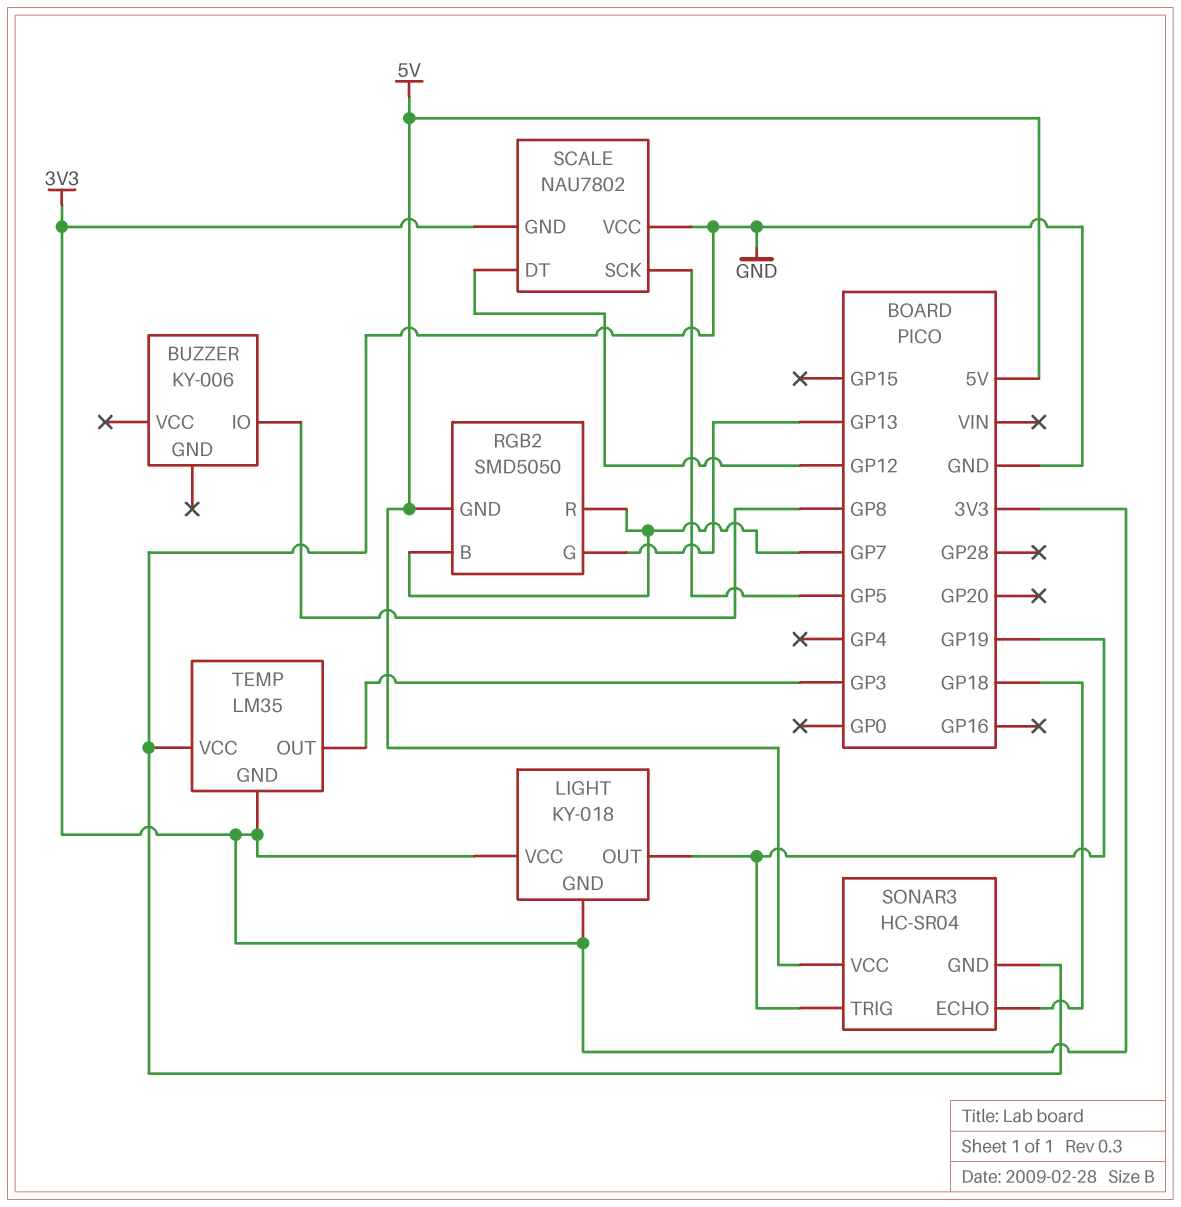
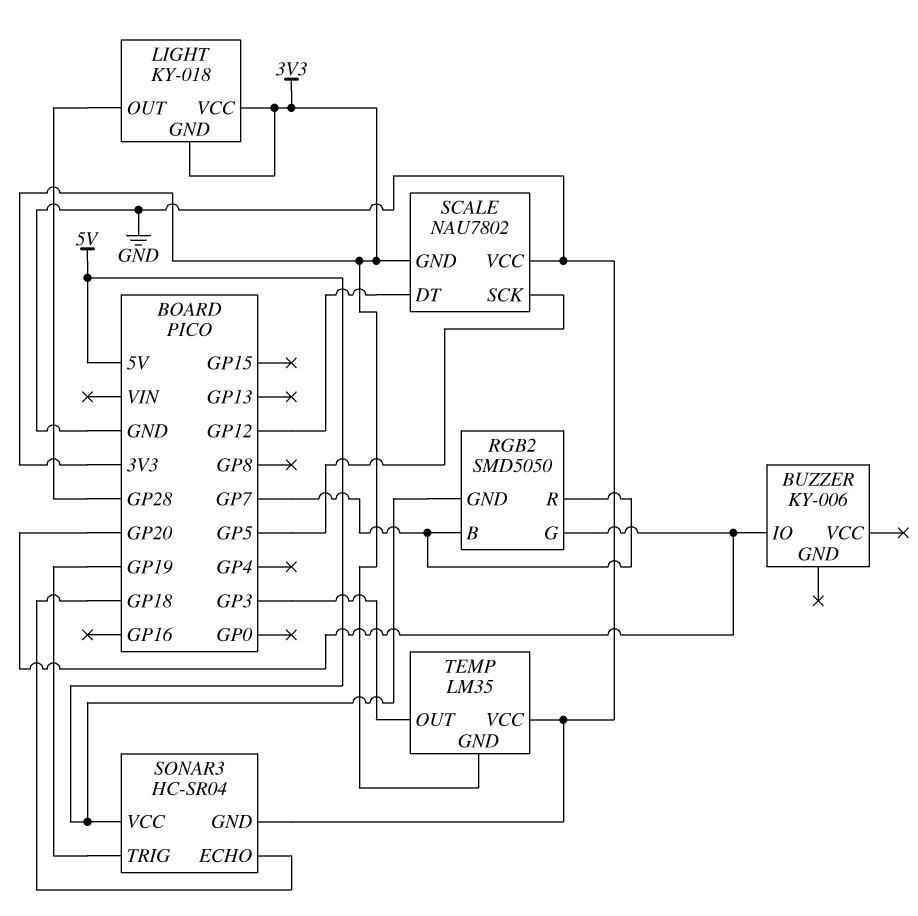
BUZZER pin IO: GP8 -> GP20
LIGHT pin OUT: GP19 -> GP28
RGB2 pin G: GP13 -> GP20

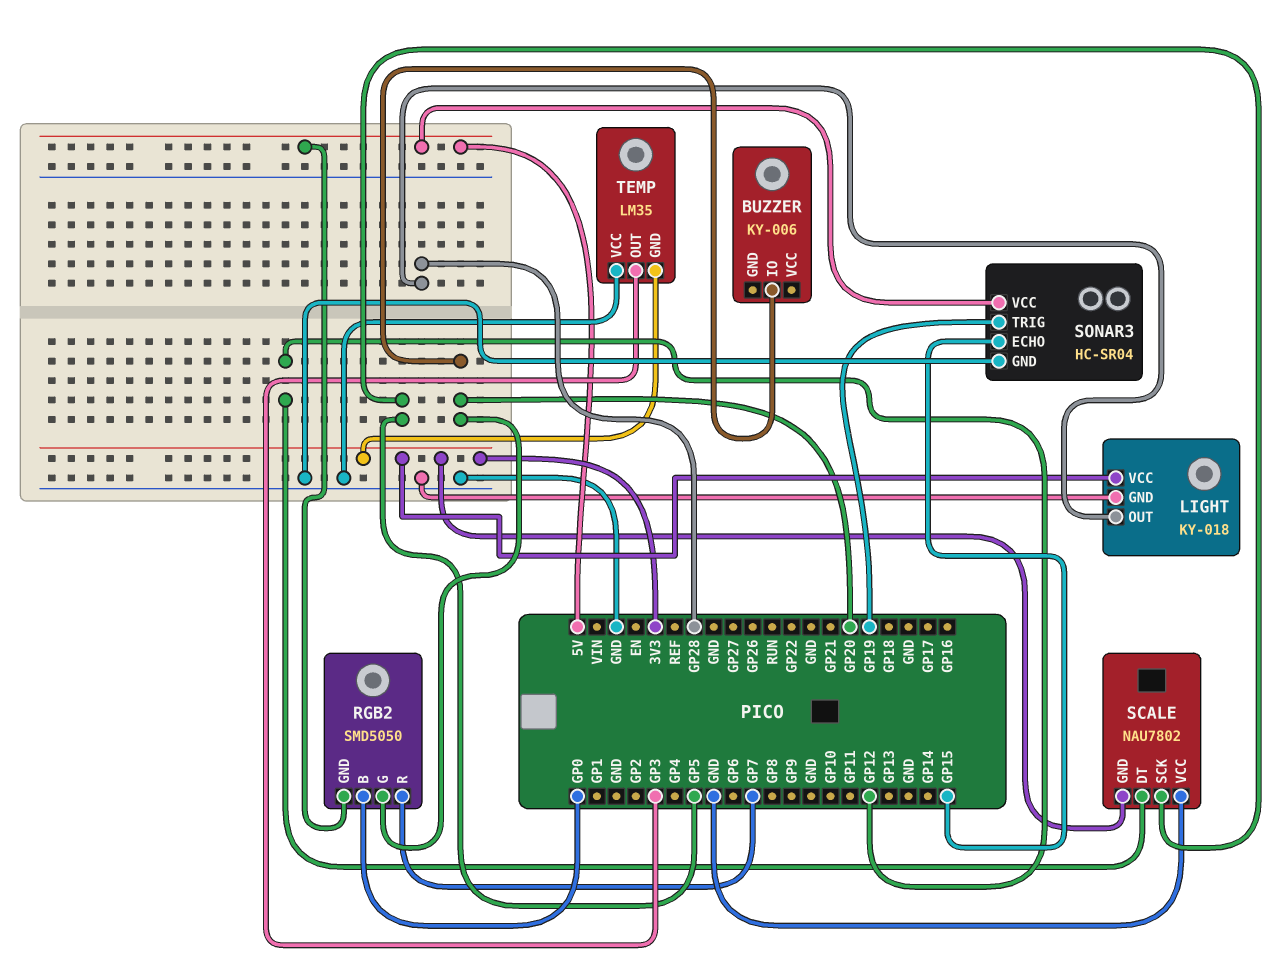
LIGHT pin GND: 3V3 -> GND
RGB2 pin B: GP7 -> GP0
SONAR3 pin ECHO: GP18 -> GP15

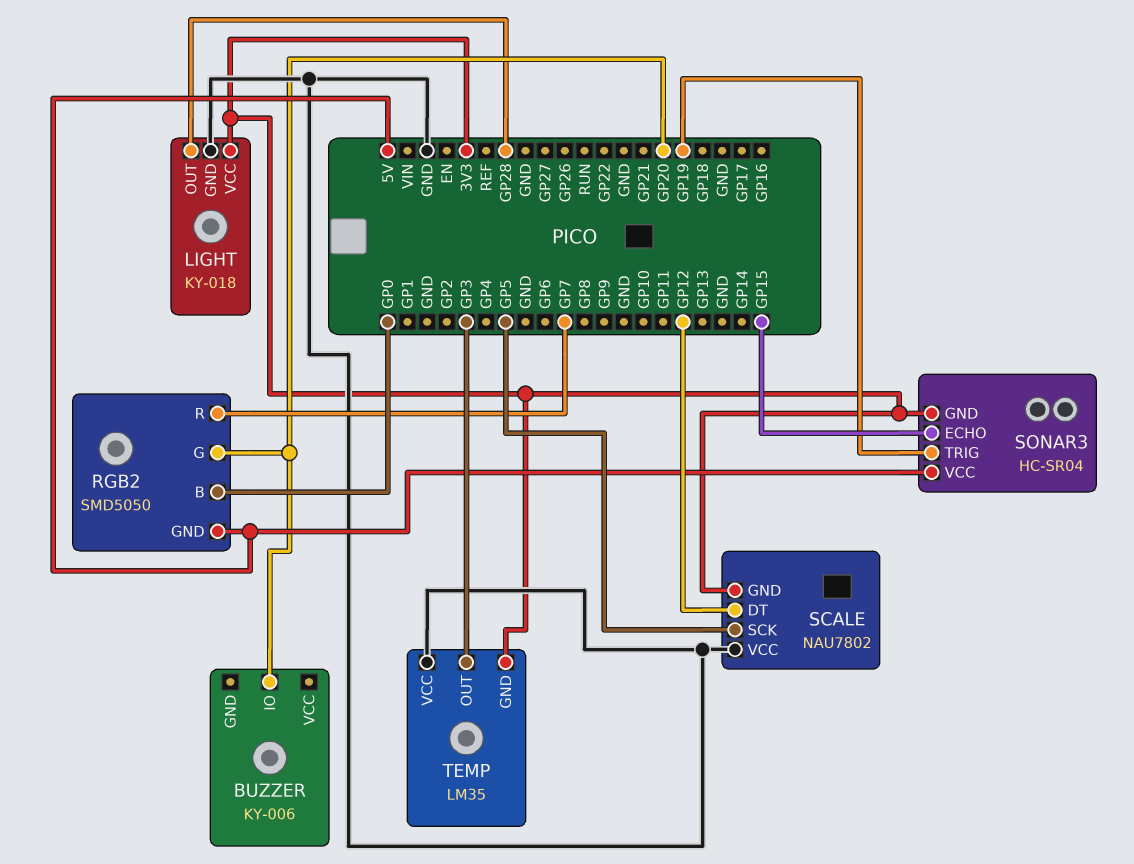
SONAR3 pin GND: GND -> 3V3

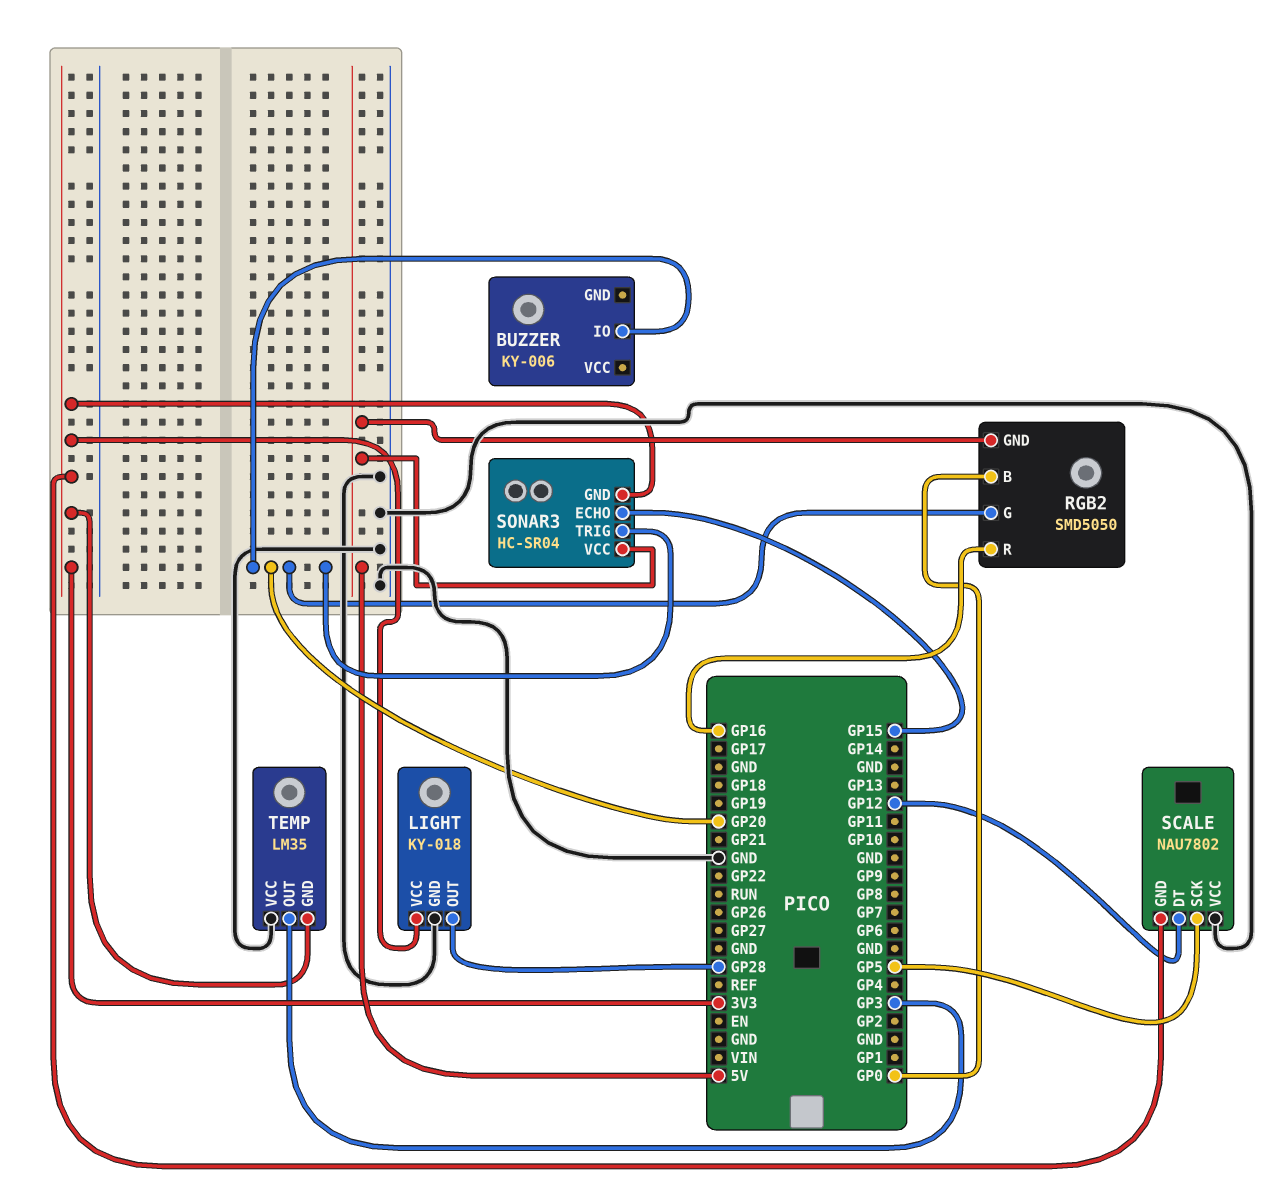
RGB2 pin R: GP7 -> GP16
SONAR3 pin TRIG: GP19 -> GP20

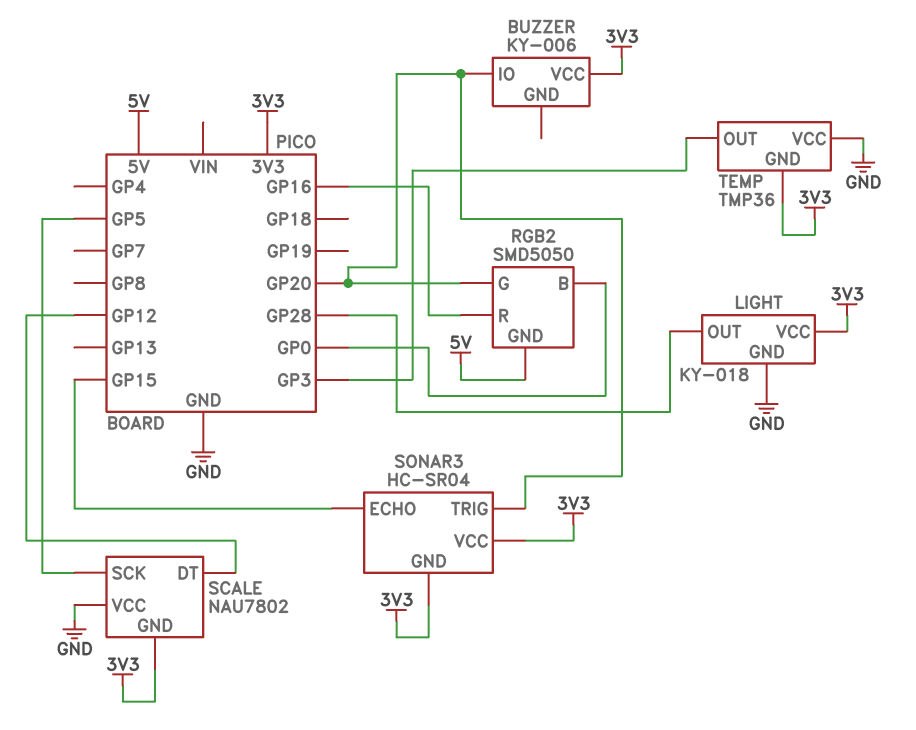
BUZZER pin VCC: none -> 3V3
SONAR3 pin VCC: 5V -> 3V3
TEMP: LM35 -> TMP36

